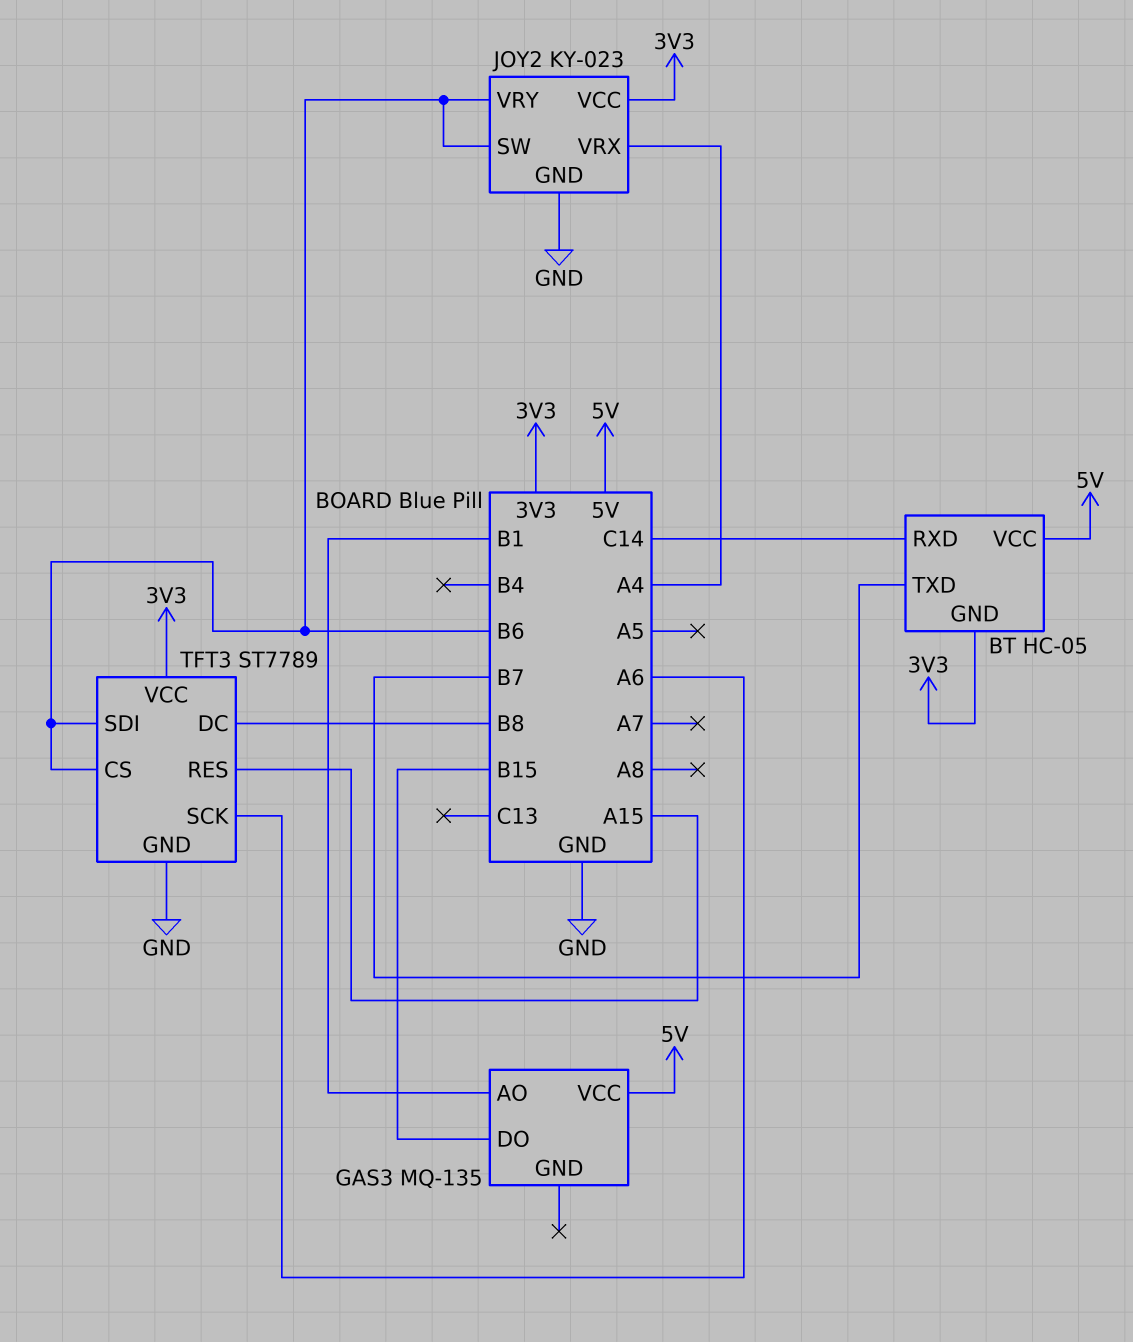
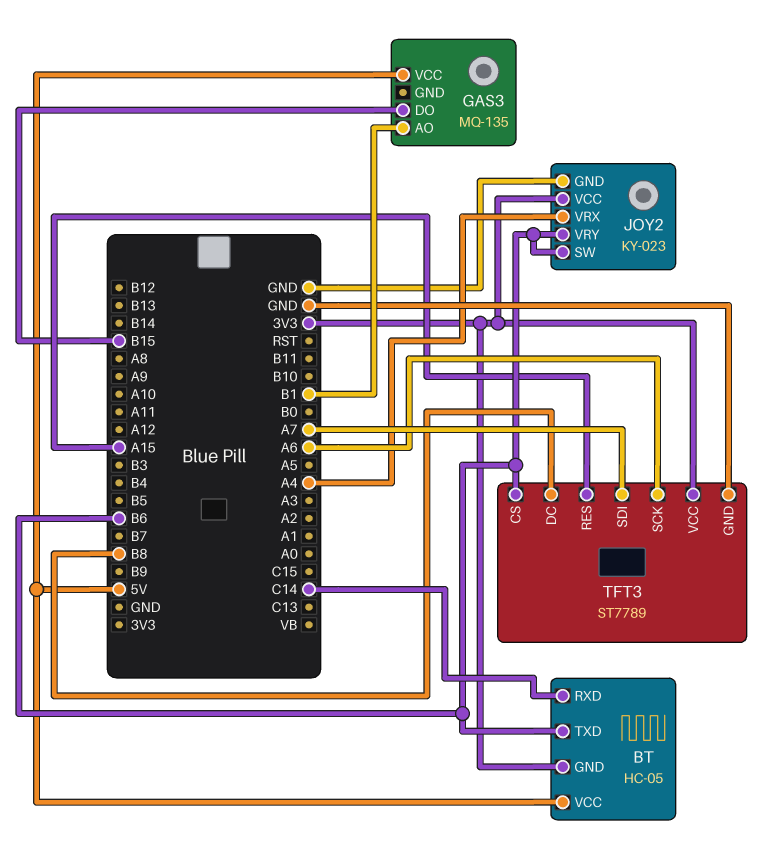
BT pin TXD: B7 -> B6
TFT3 pin SDI: B6 -> A7

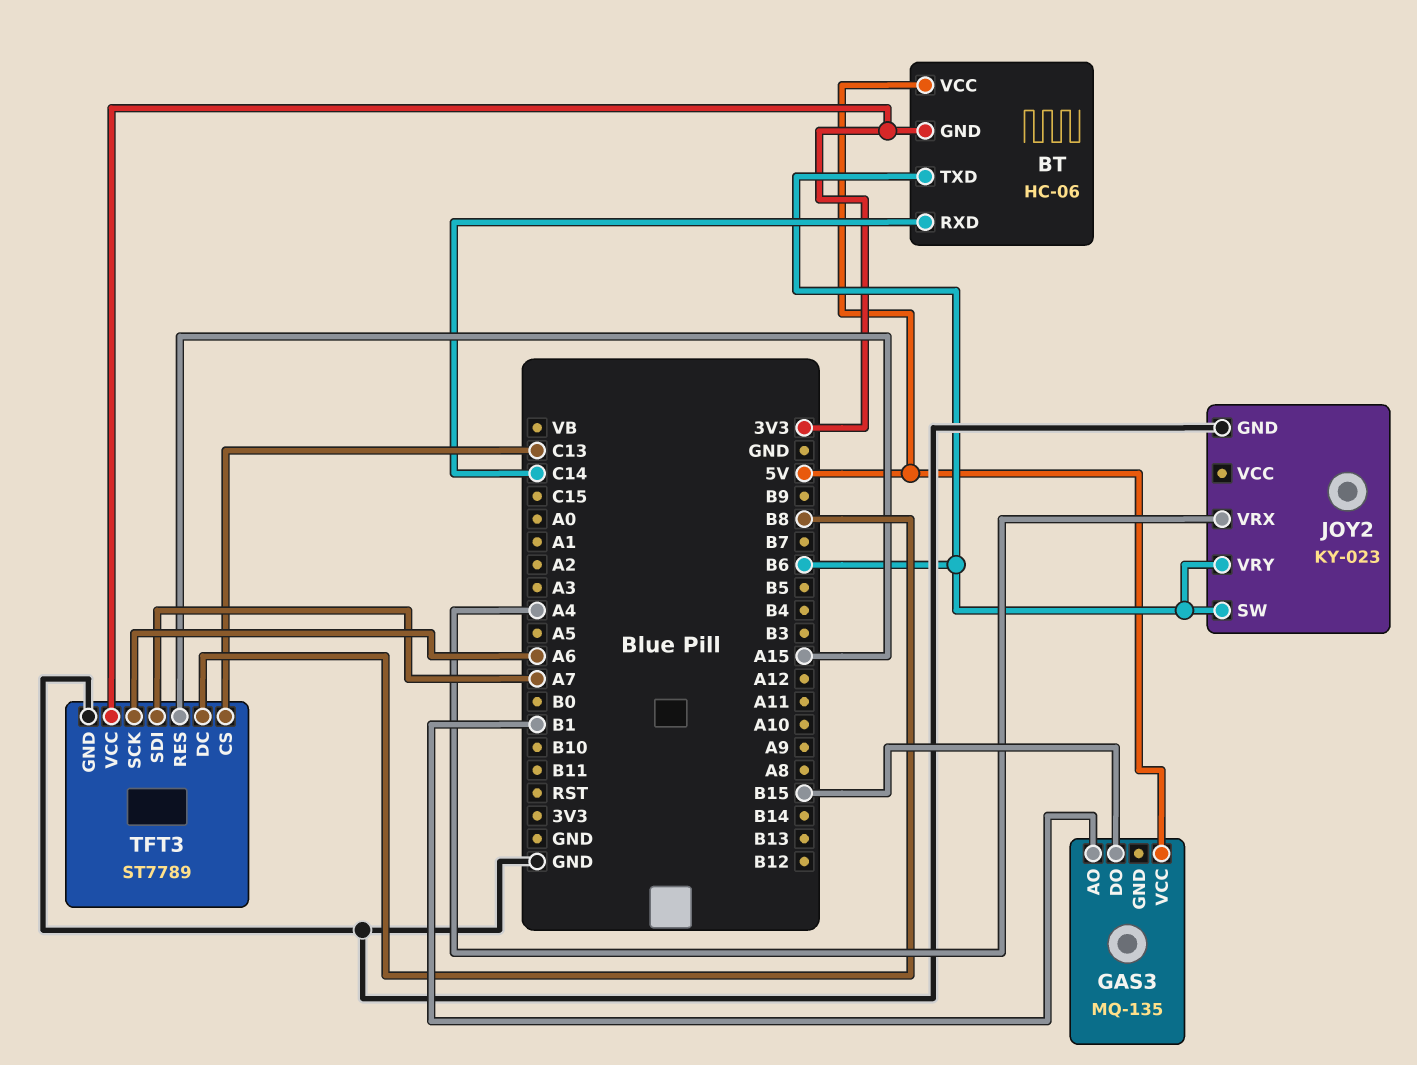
BT: HC-05 -> HC-06
JOY2 pin VCC: 3V3 -> none
TFT3 pin CS: B6 -> C13

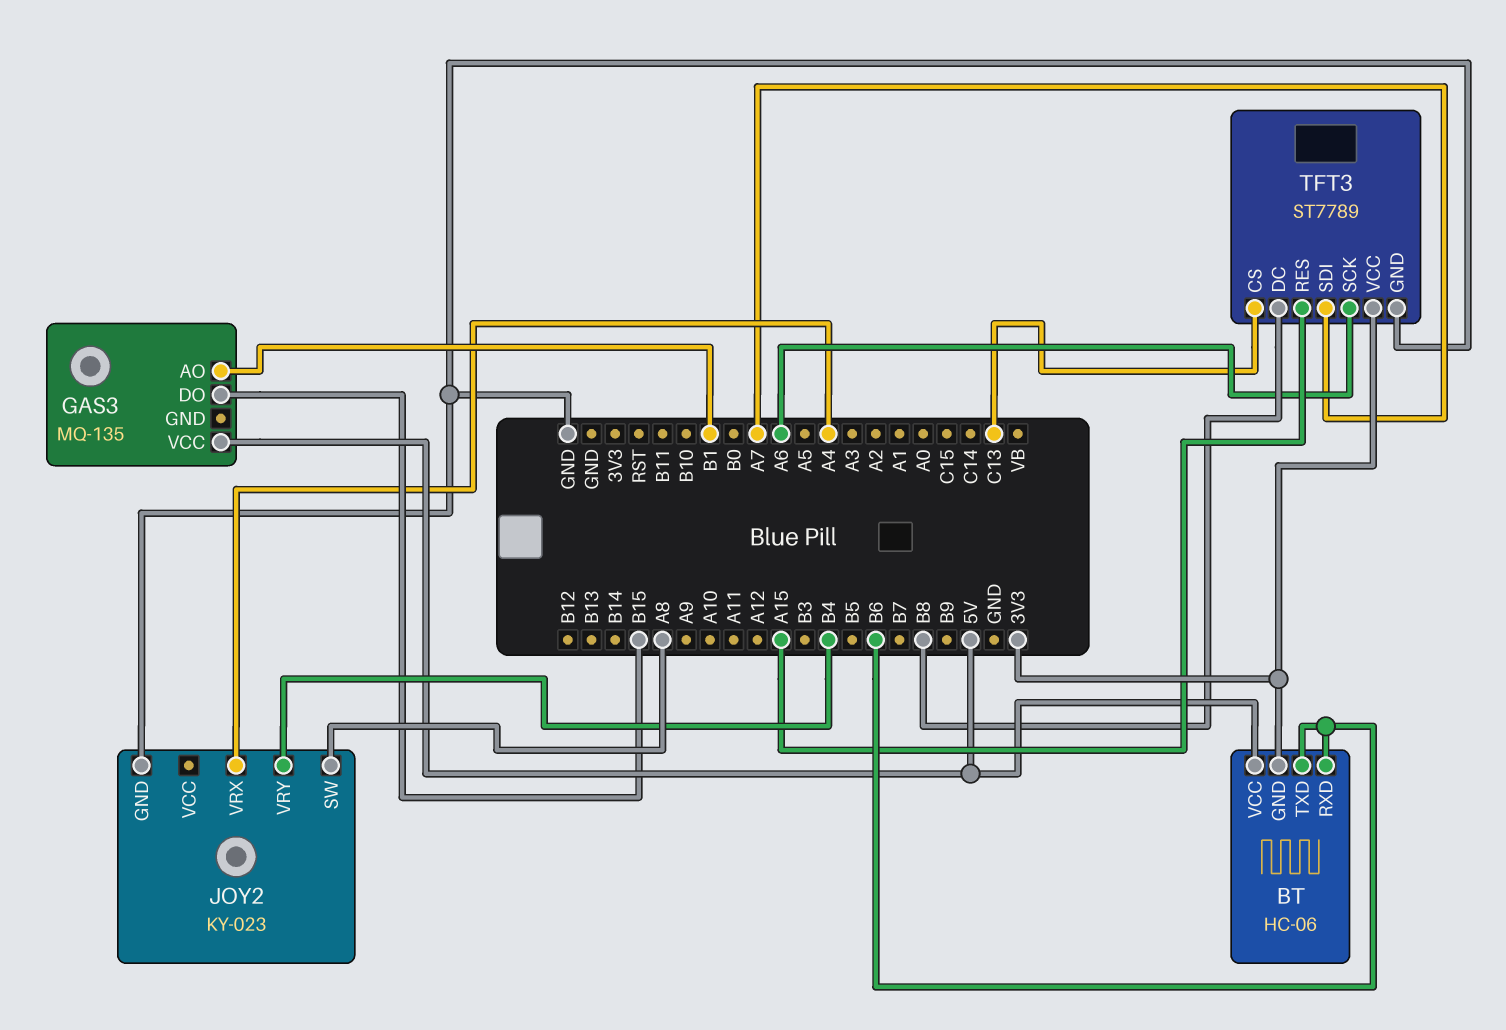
BT pin RXD: C14 -> B6
JOY2 pin SW: B6 -> A8
JOY2 pin VRY: B6 -> B4

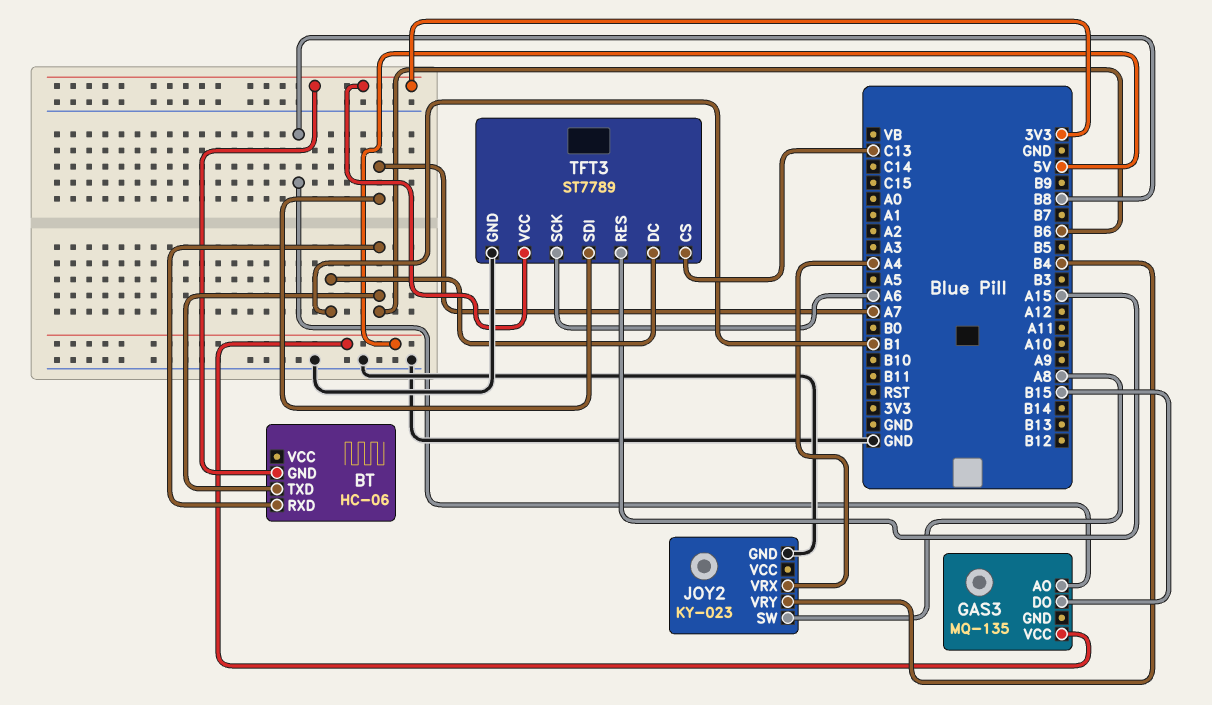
BT pin VCC: 5V -> none
GAS3 pin AO: B1 -> B8
TFT3 pin DC: B8 -> B1

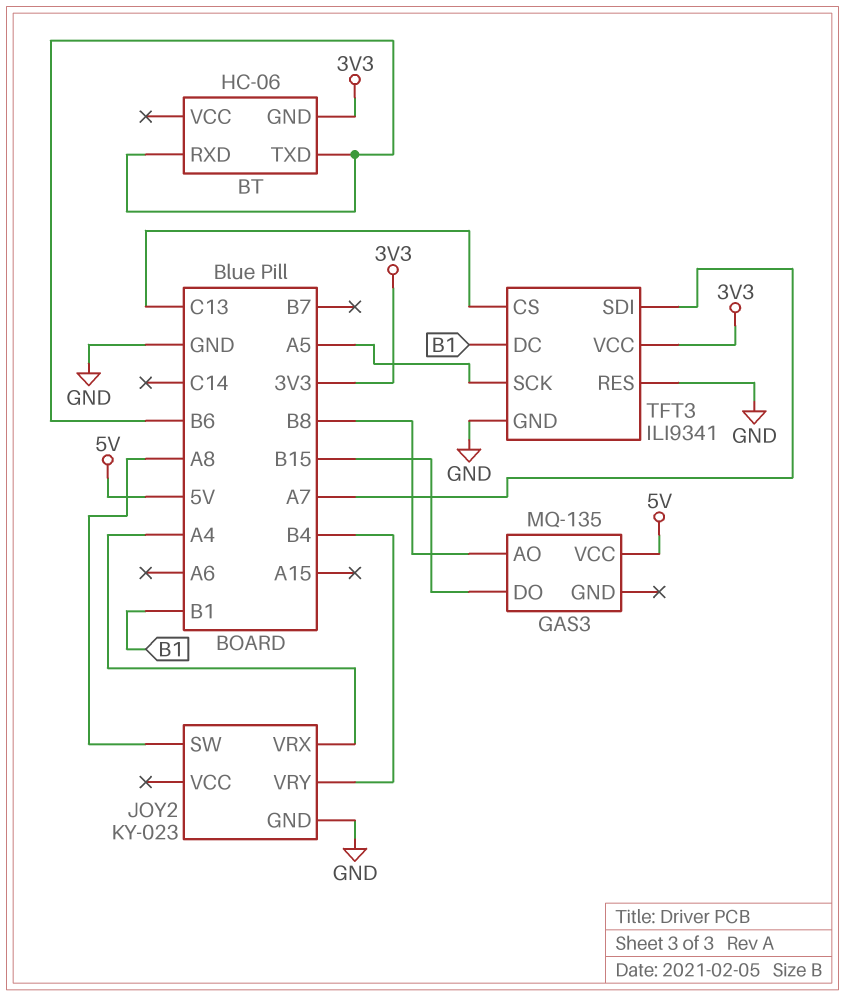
TFT3: ST7789 -> ILI9341
TFT3 pin RES: A15 -> GND
TFT3 pin SCK: A6 -> A5

